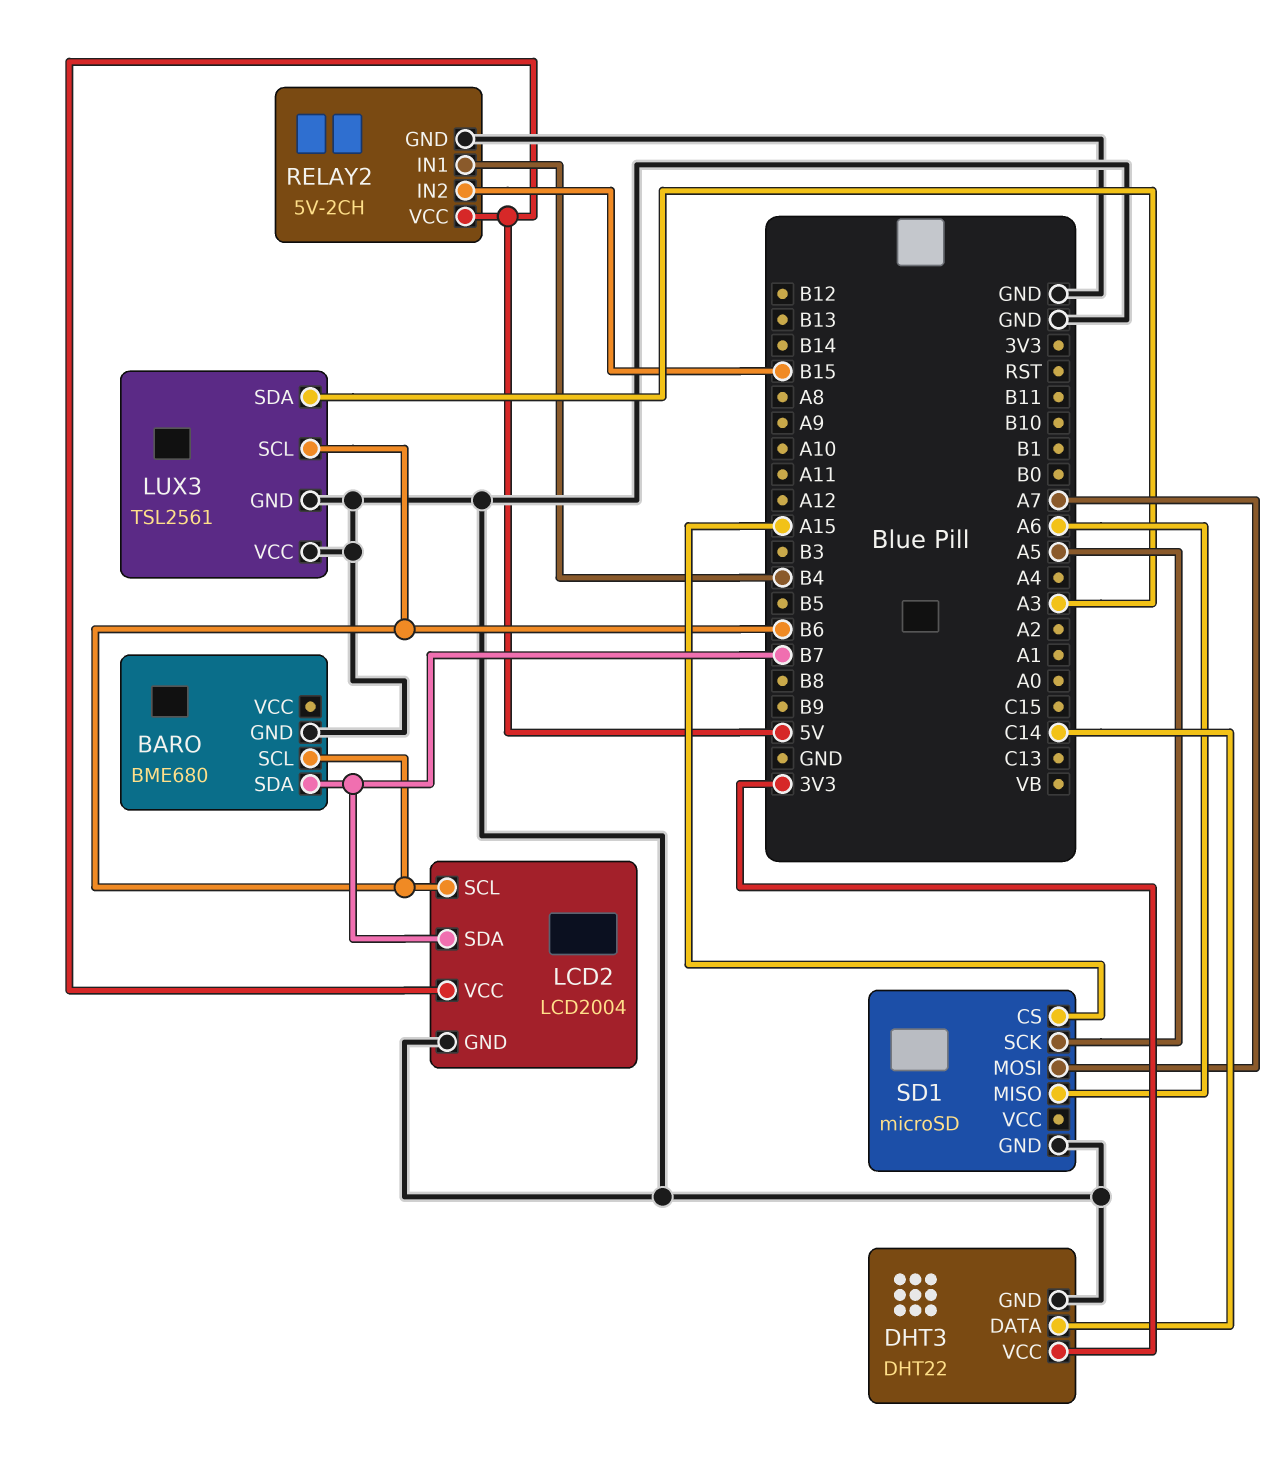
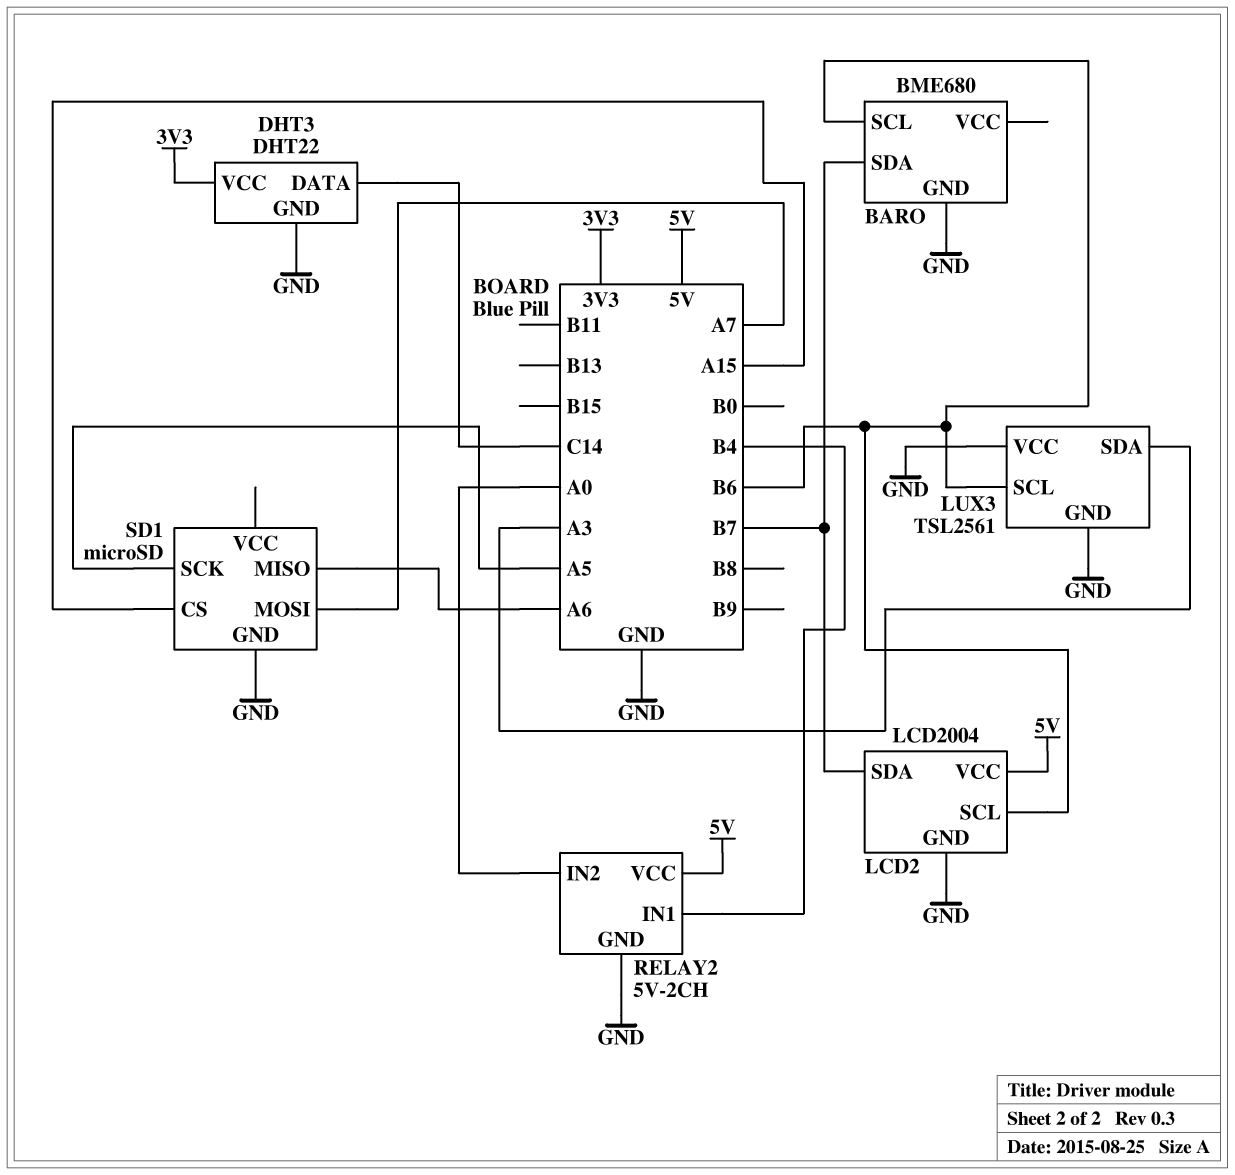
RELAY2 pin IN2: B15 -> A0

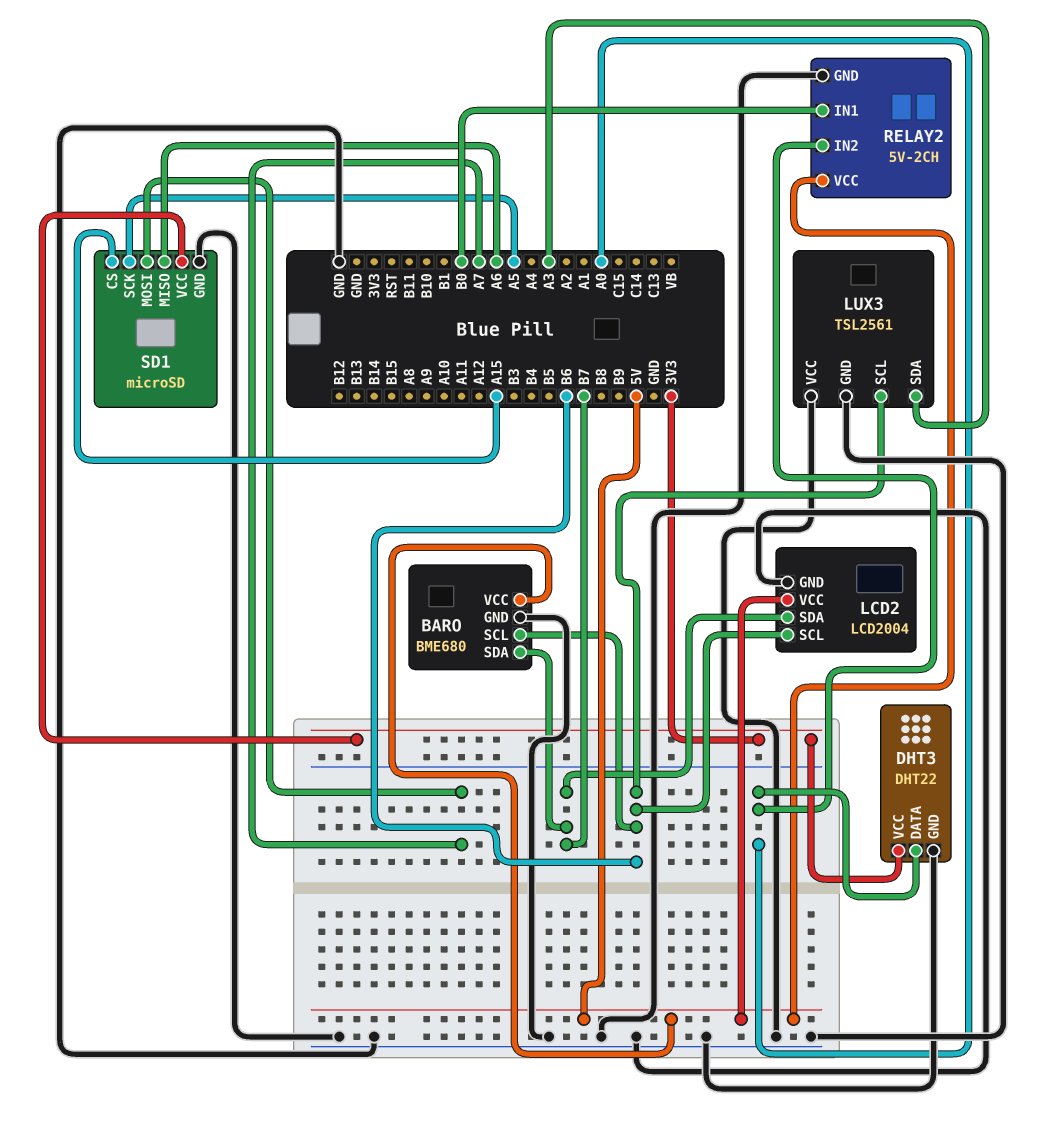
BARO pin VCC: none -> 5V
DHT3 pin DATA: C14 -> A0
RELAY2 pin IN1: B4 -> B0
SD1 pin VCC: none -> 3V3

